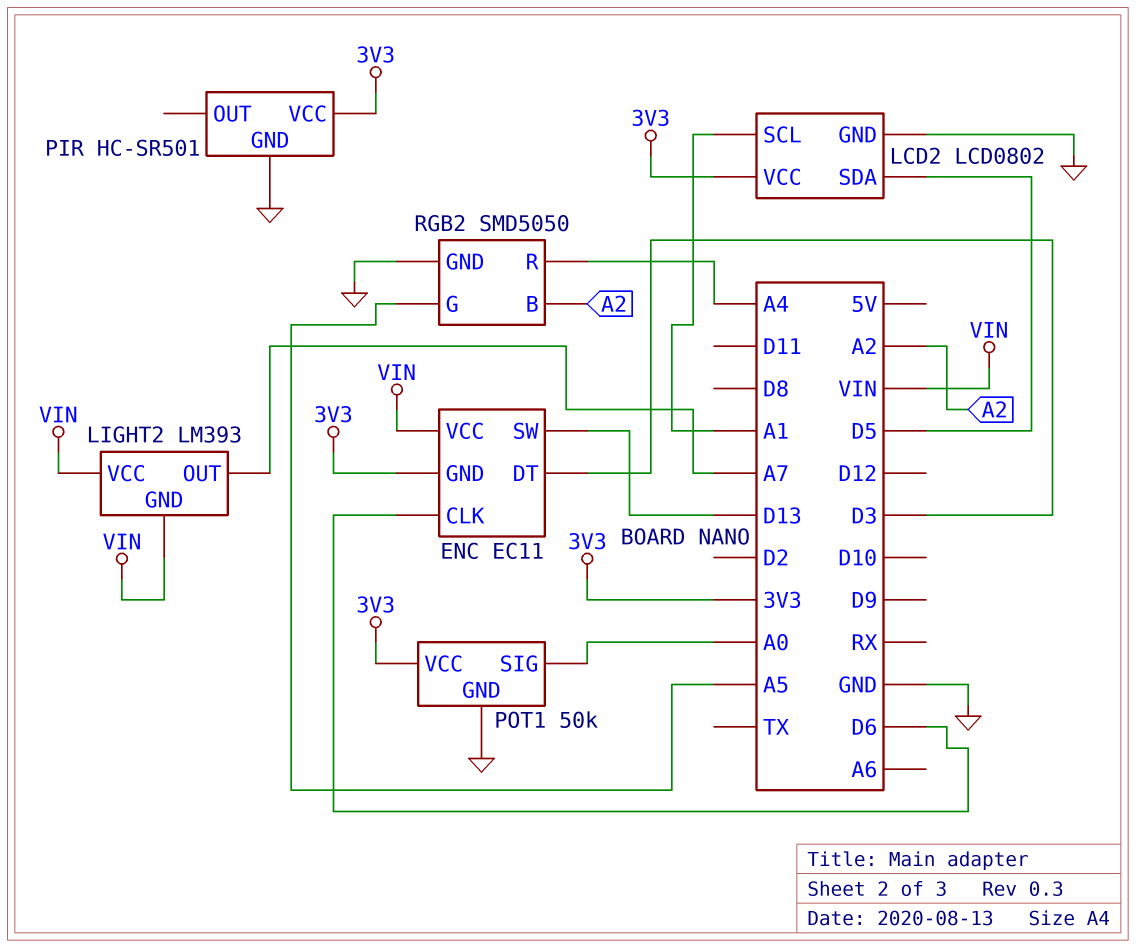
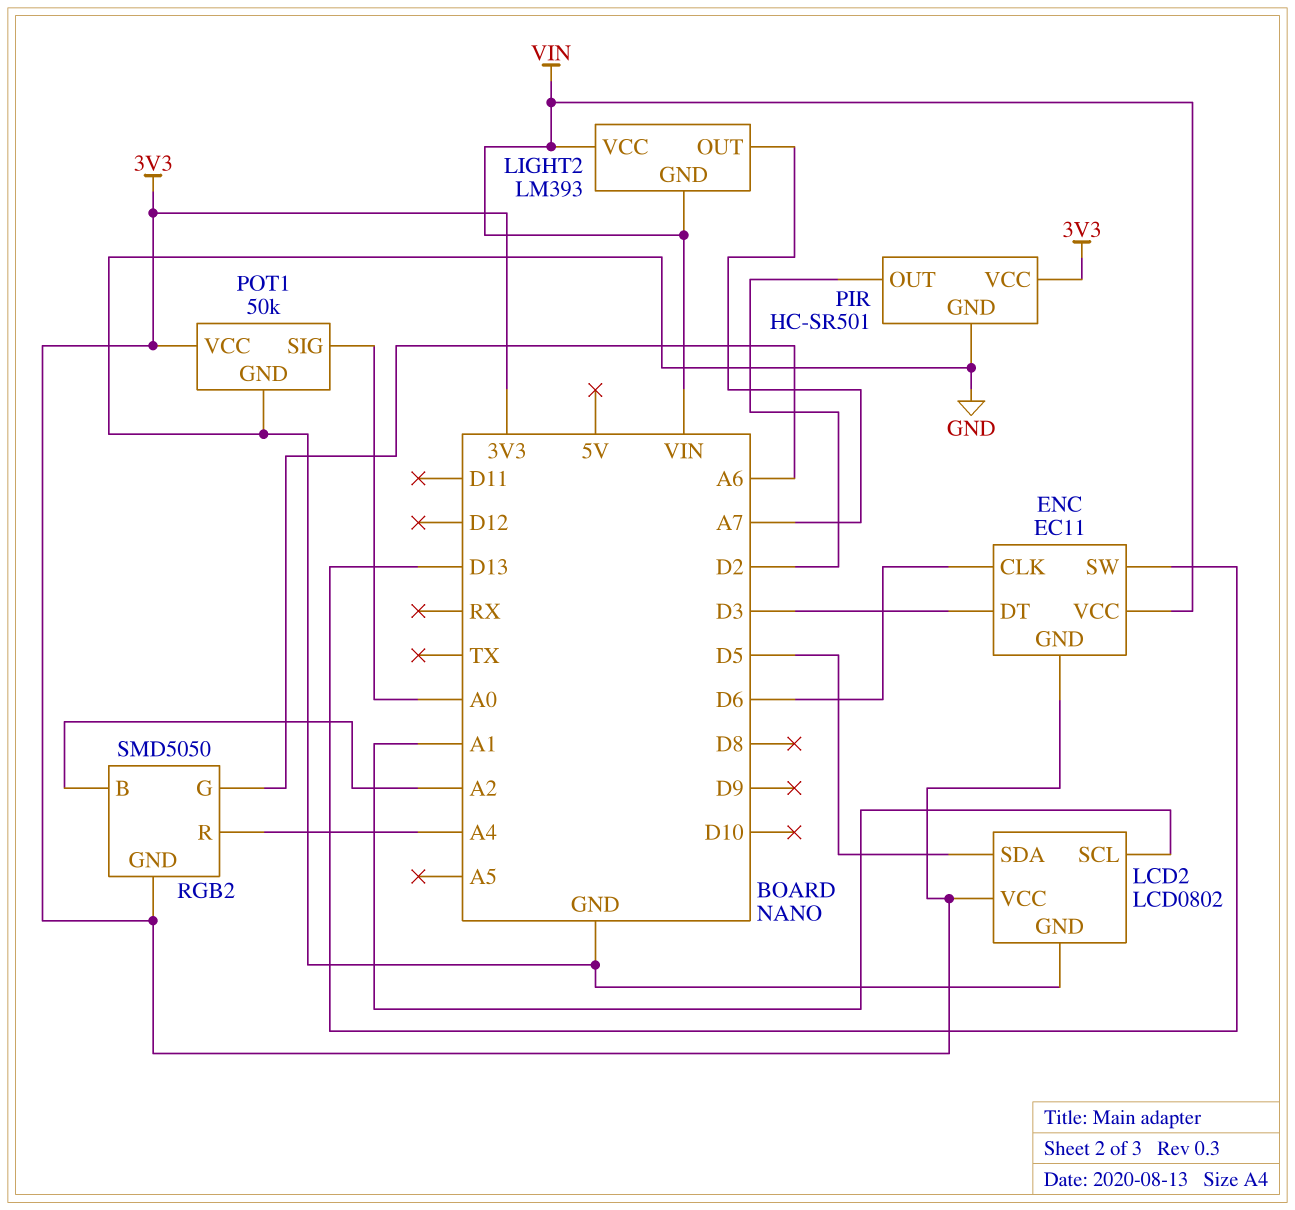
PIR pin OUT: none -> D2
RGB2 pin G: A5 -> A6
RGB2 pin GND: GND -> 3V3

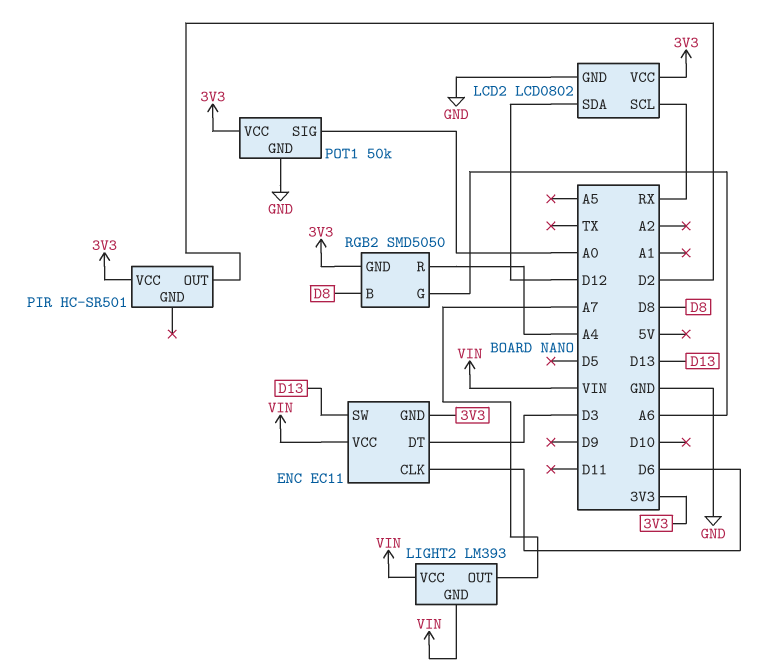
LCD2 pin SCL: A1 -> RX
LCD2 pin SDA: D5 -> D12
PIR pin GND: GND -> none
RGB2 pin B: A2 -> D8

